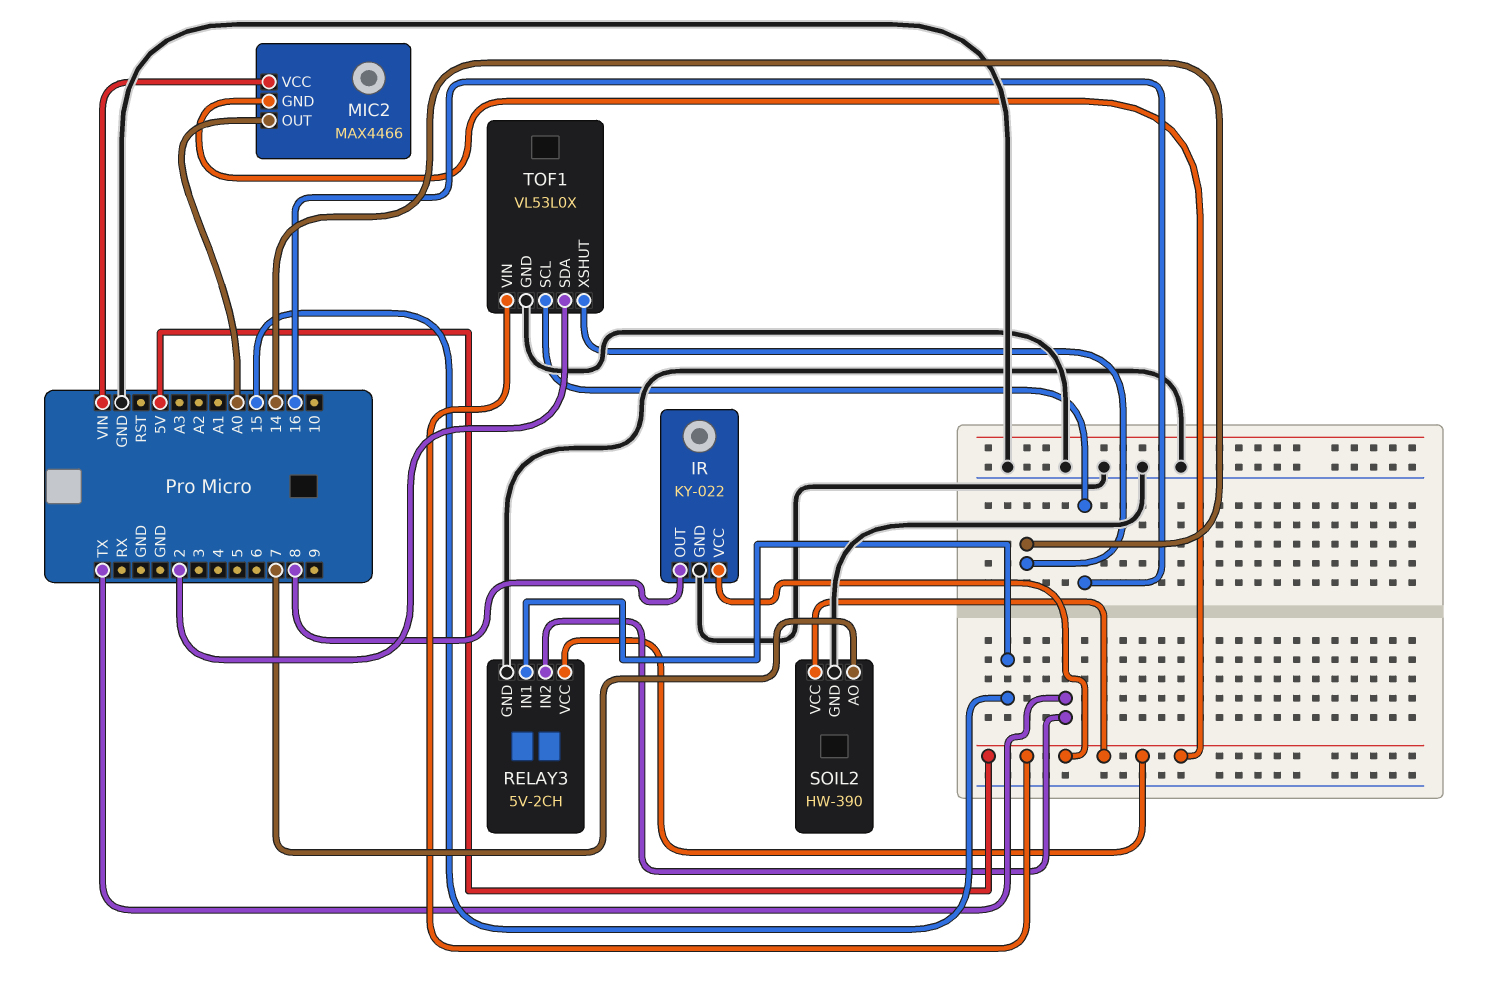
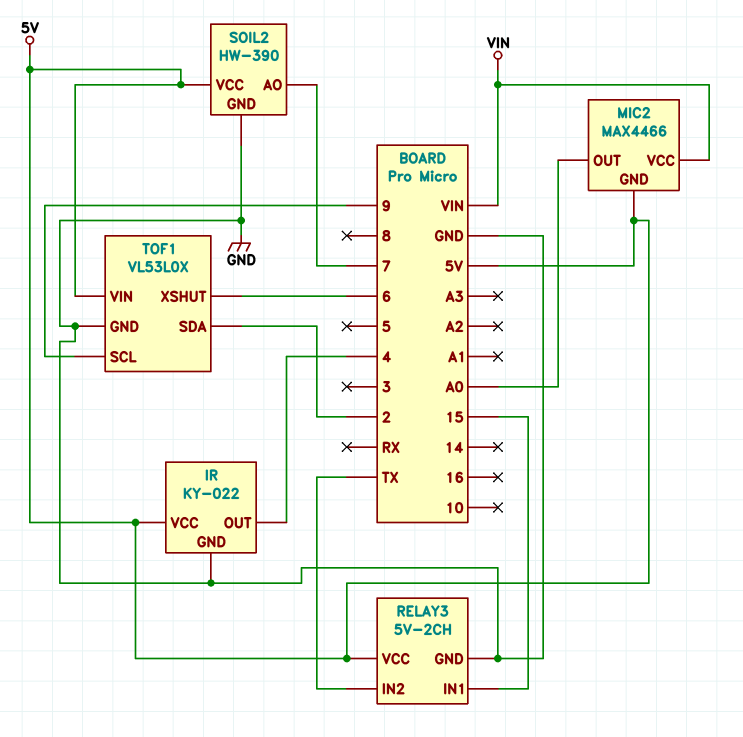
IR pin OUT: 8 -> 4
TOF1 pin SCL: 16 -> 9
TOF1 pin XSHUT: 14 -> 6

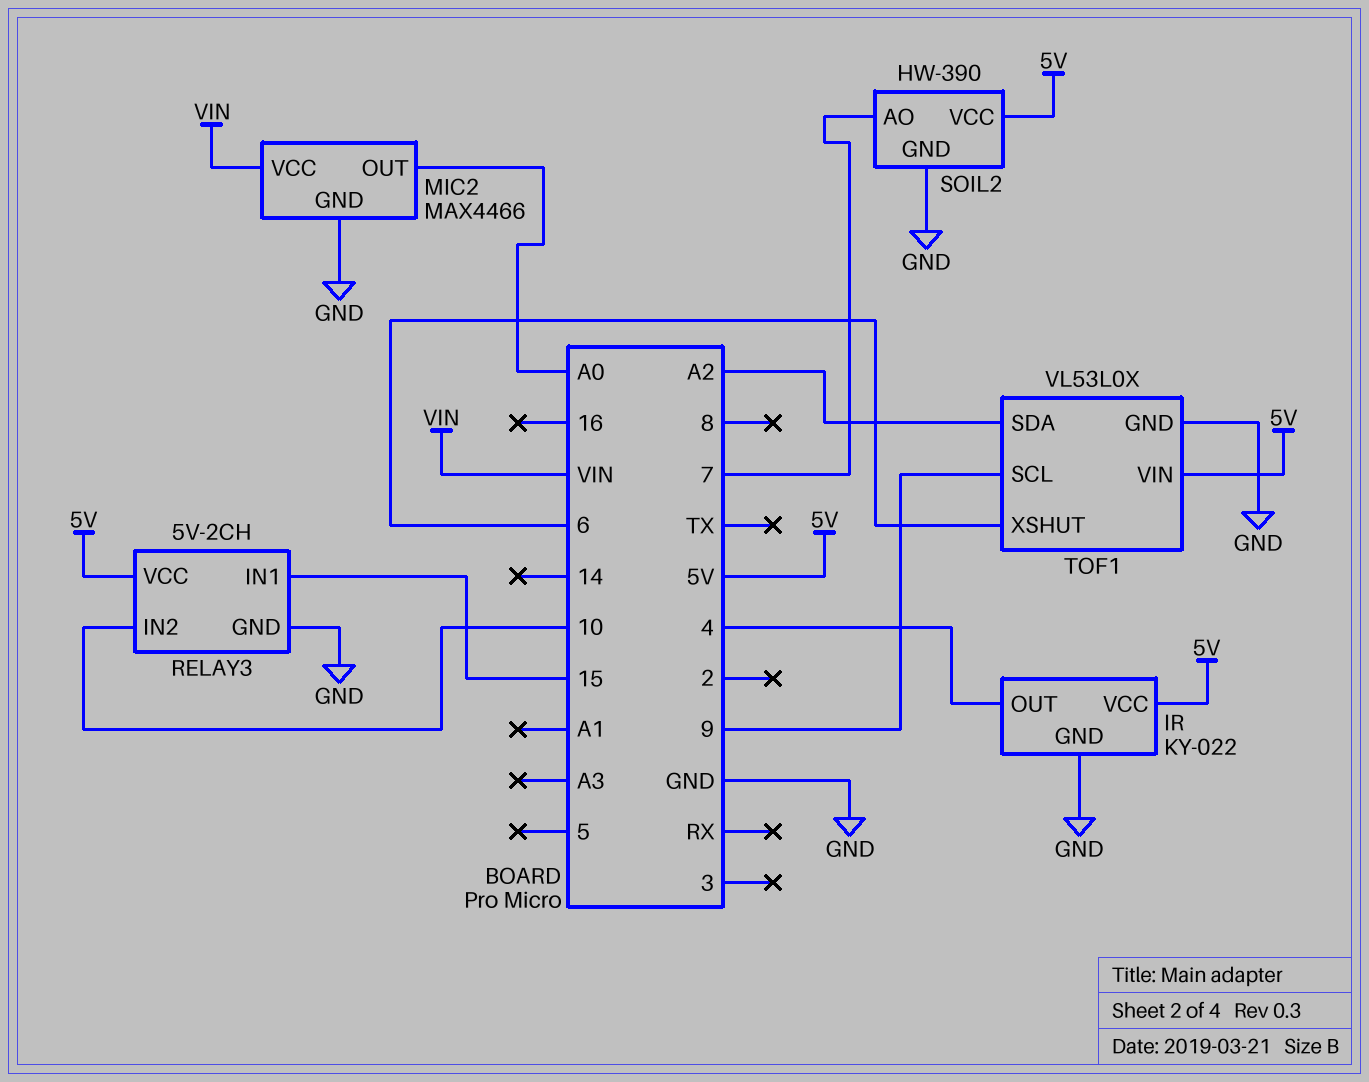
MIC2 pin GND: 5V -> GND
RELAY3 pin IN2: TX -> 10
TOF1 pin SDA: 2 -> A2

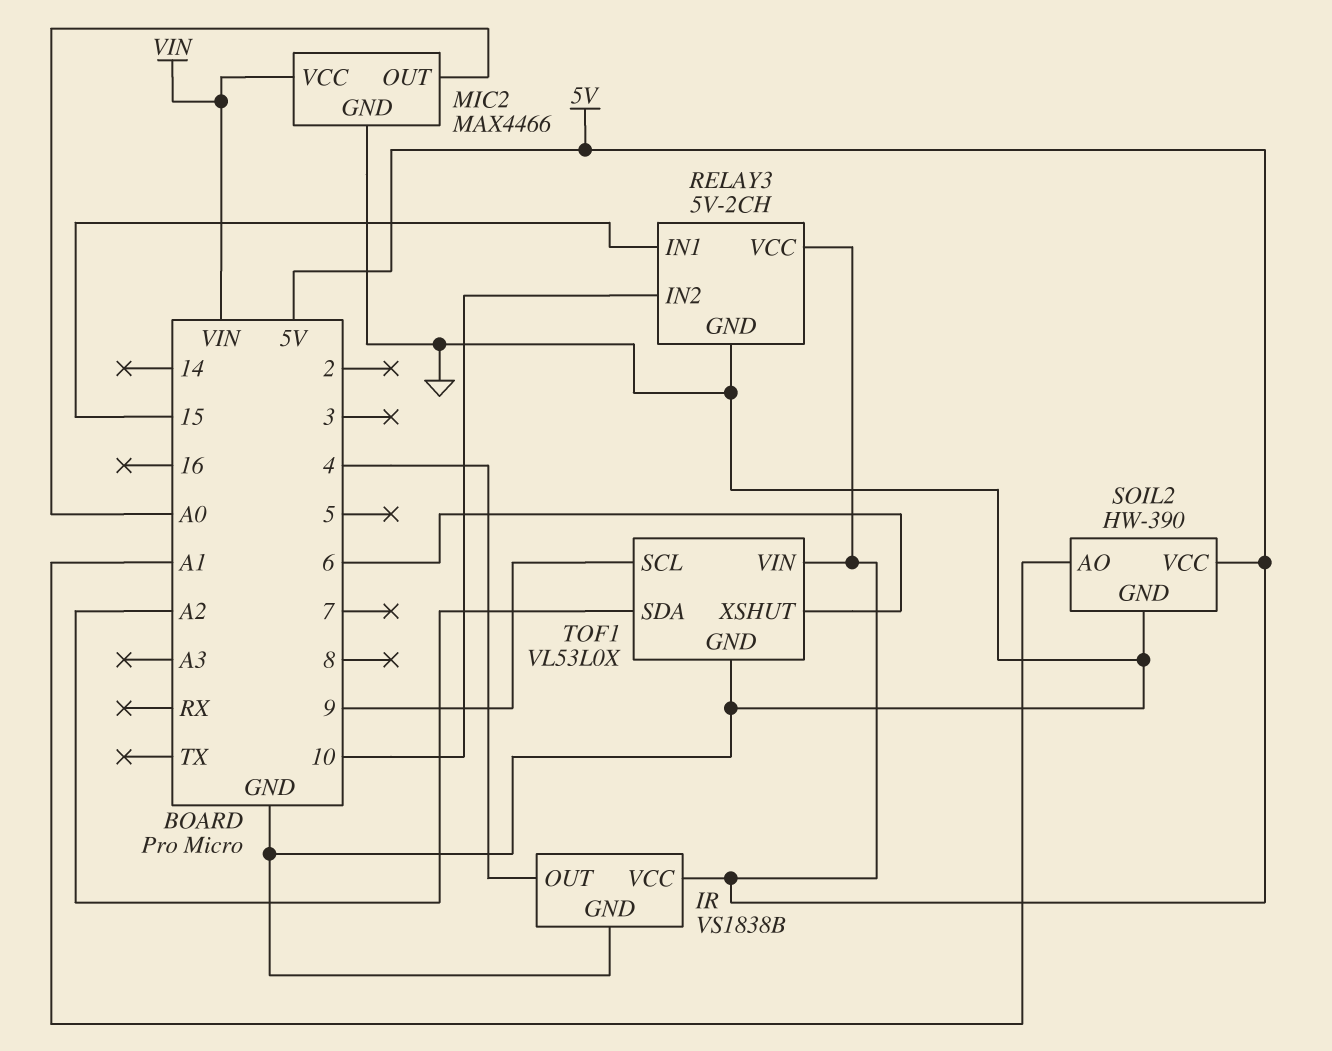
IR: KY-022 -> VS1838B
SOIL2 pin AO: 7 -> A1

